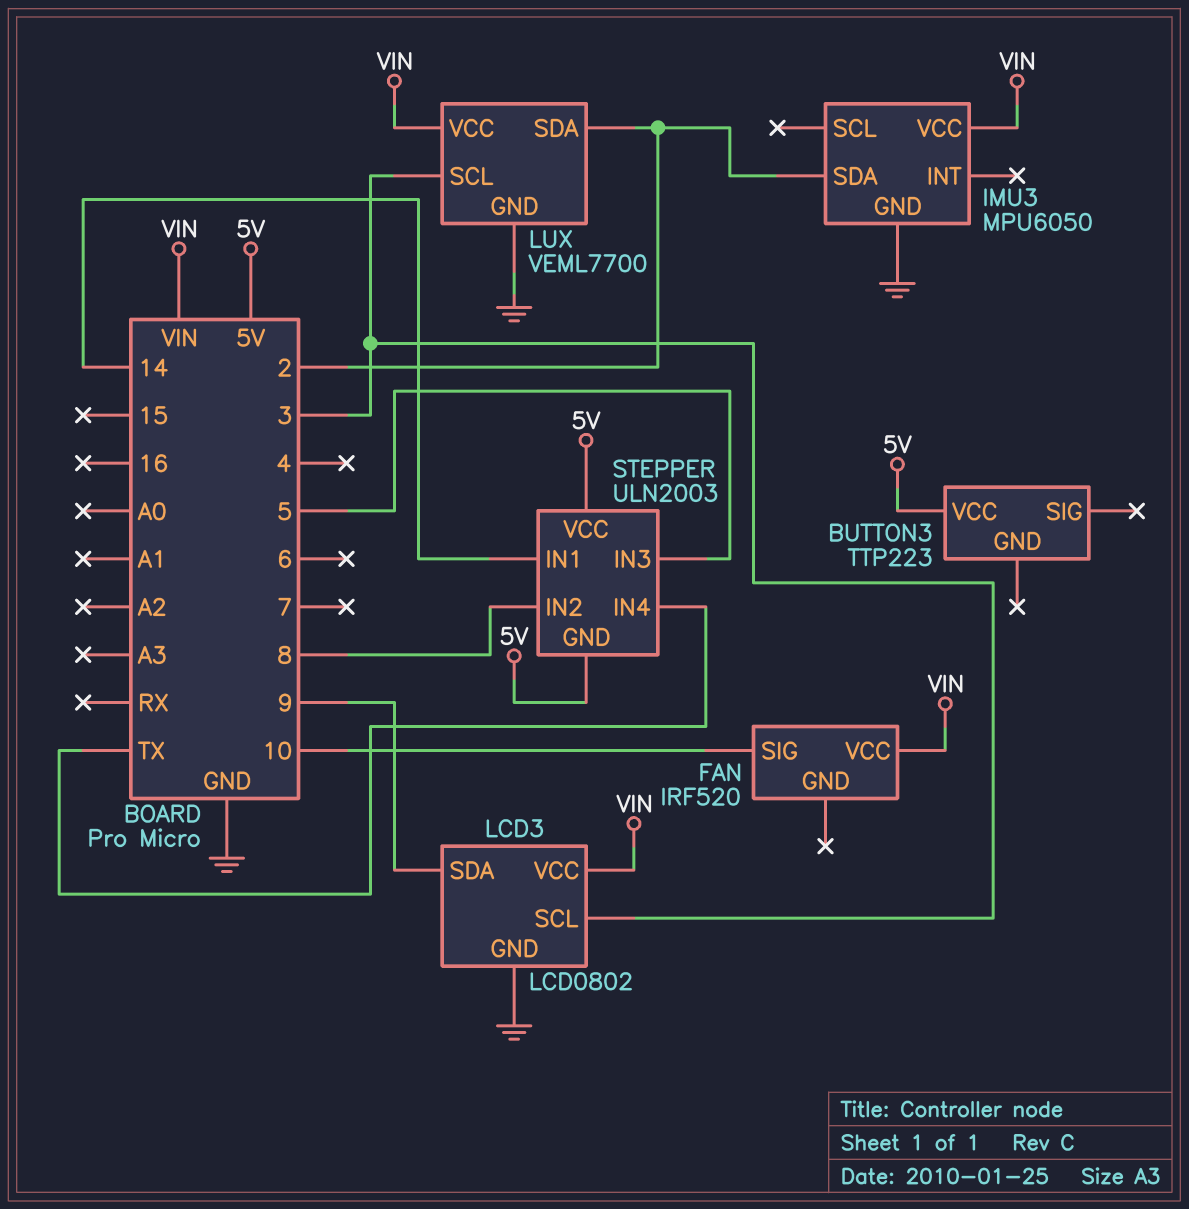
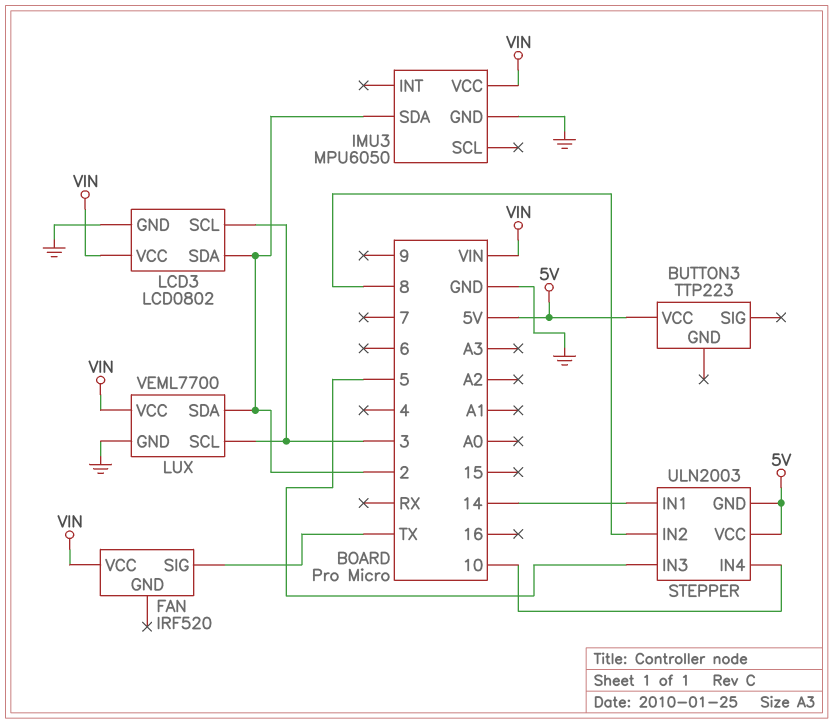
FAN pin SIG: 10 -> TX
LCD3 pin SDA: 9 -> 2
STEPPER pin IN4: TX -> 10

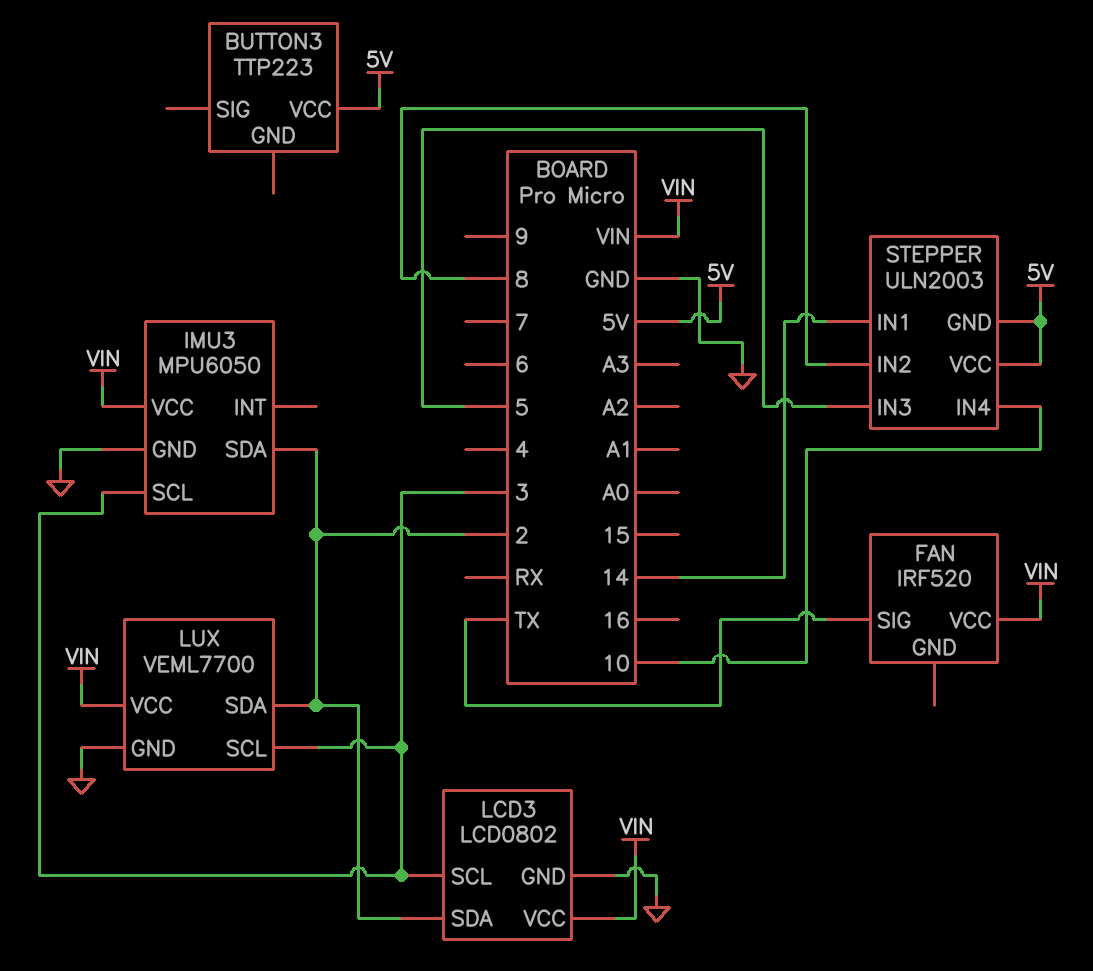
IMU3 pin SCL: none -> 3

